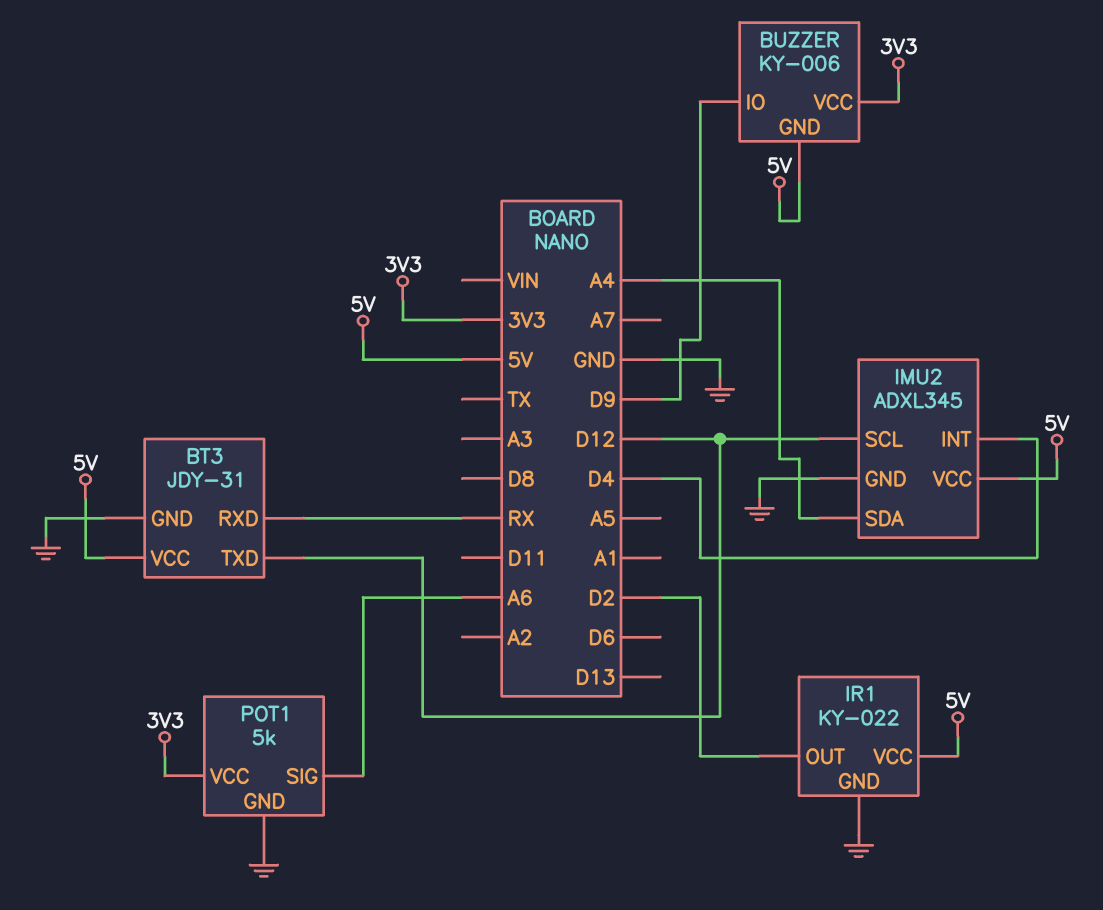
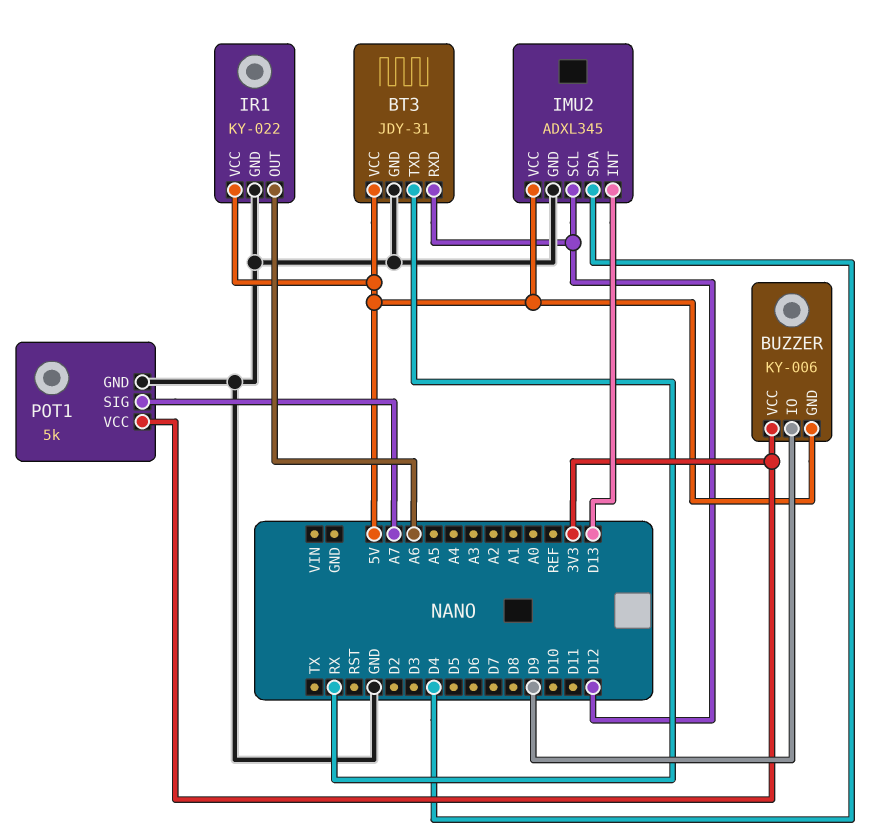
BT3 pin RXD: RX -> D12
BT3 pin TXD: D12 -> RX
IMU2 pin INT: D4 -> D13
IMU2 pin SDA: A4 -> D4
IR1 pin OUT: D2 -> A6
POT1 pin SIG: A6 -> A7

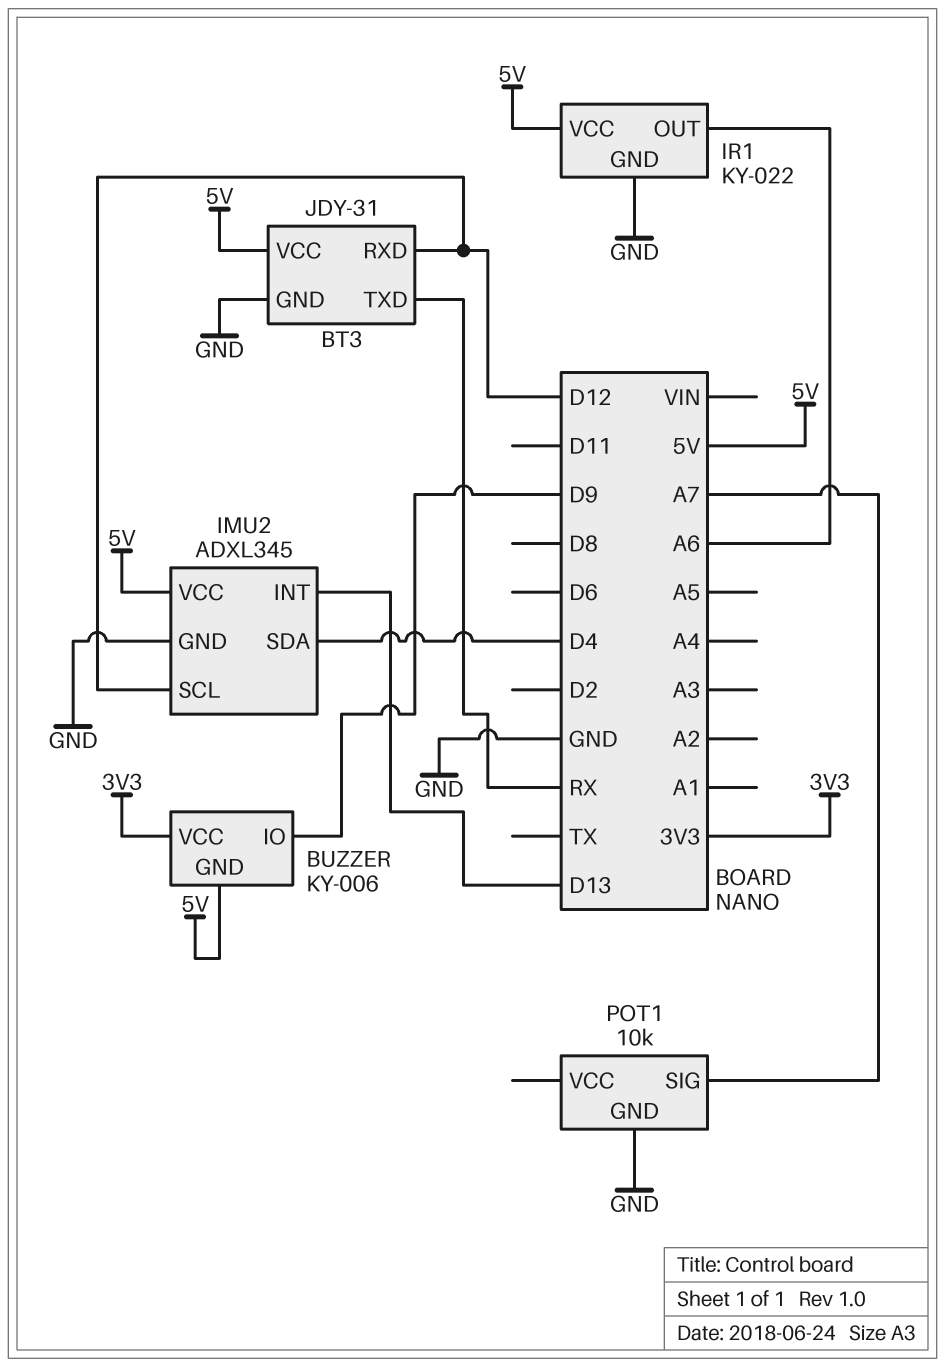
POT1: 5k -> 10k
POT1 pin VCC: 3V3 -> none

